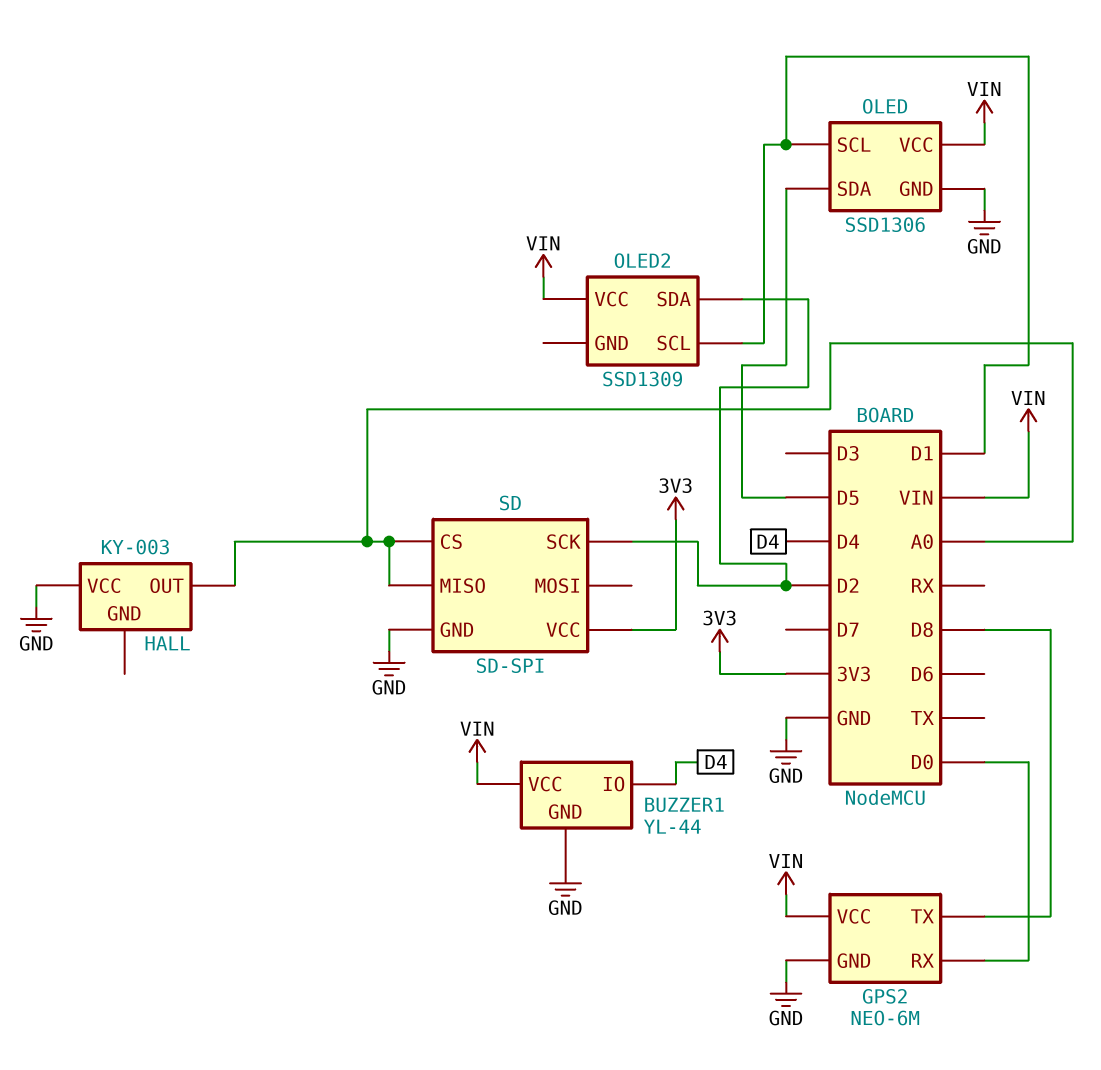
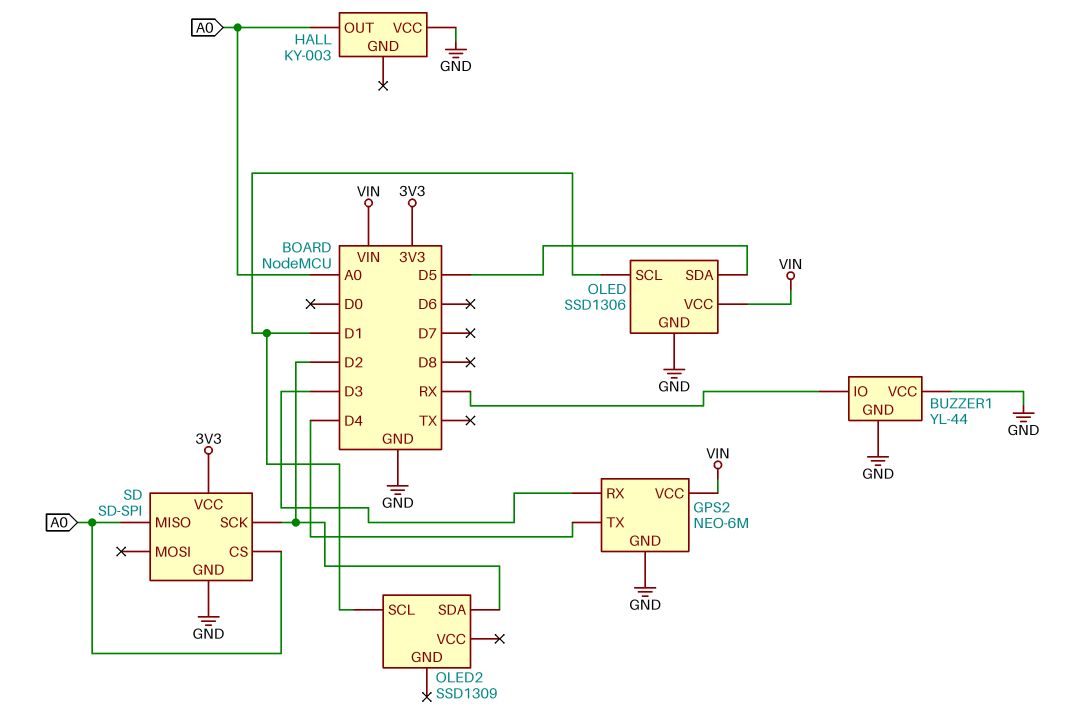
BUZZER1 pin IO: D4 -> RX
BUZZER1 pin VCC: VIN -> GND
GPS2 pin RX: D0 -> D3
GPS2 pin TX: D8 -> D4
OLED2 pin VCC: VIN -> none

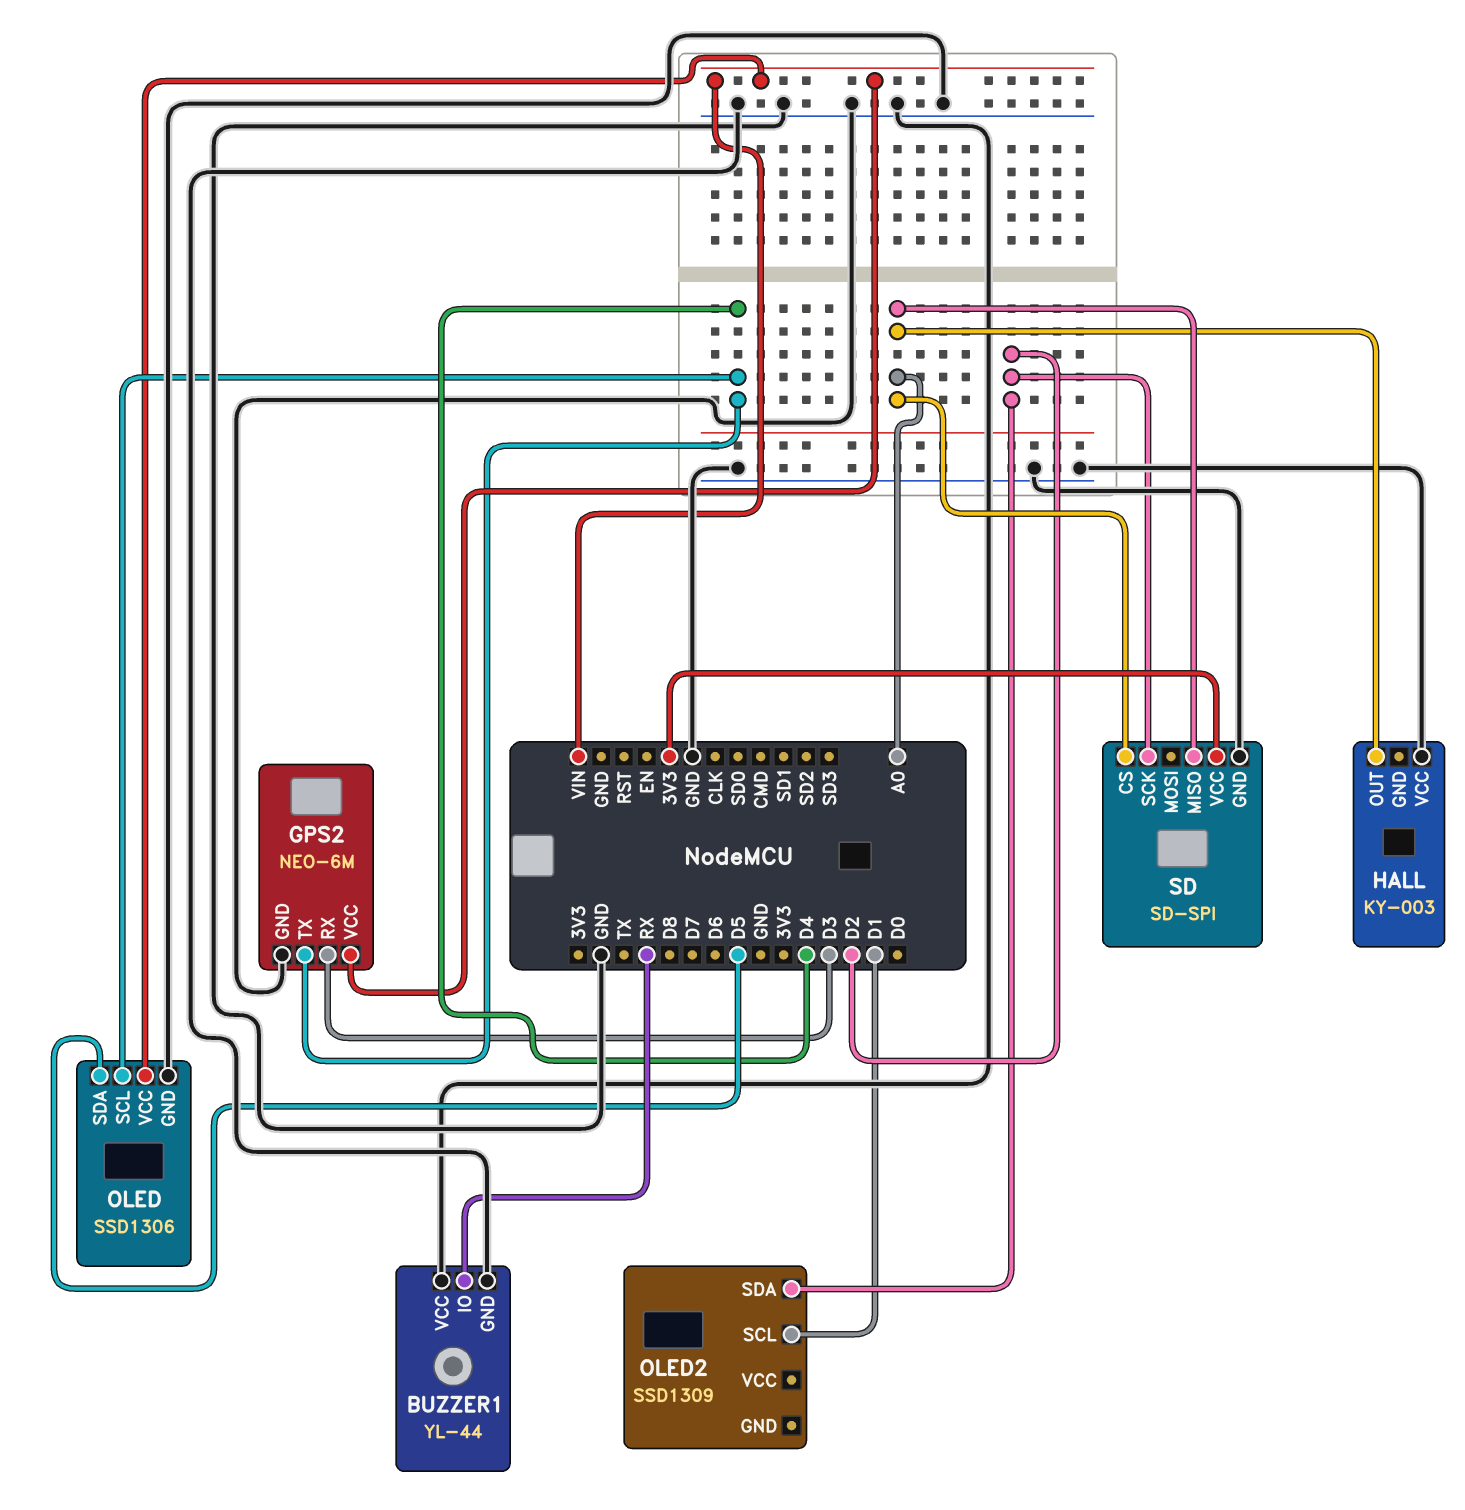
OLED pin SCL: D1 -> D4

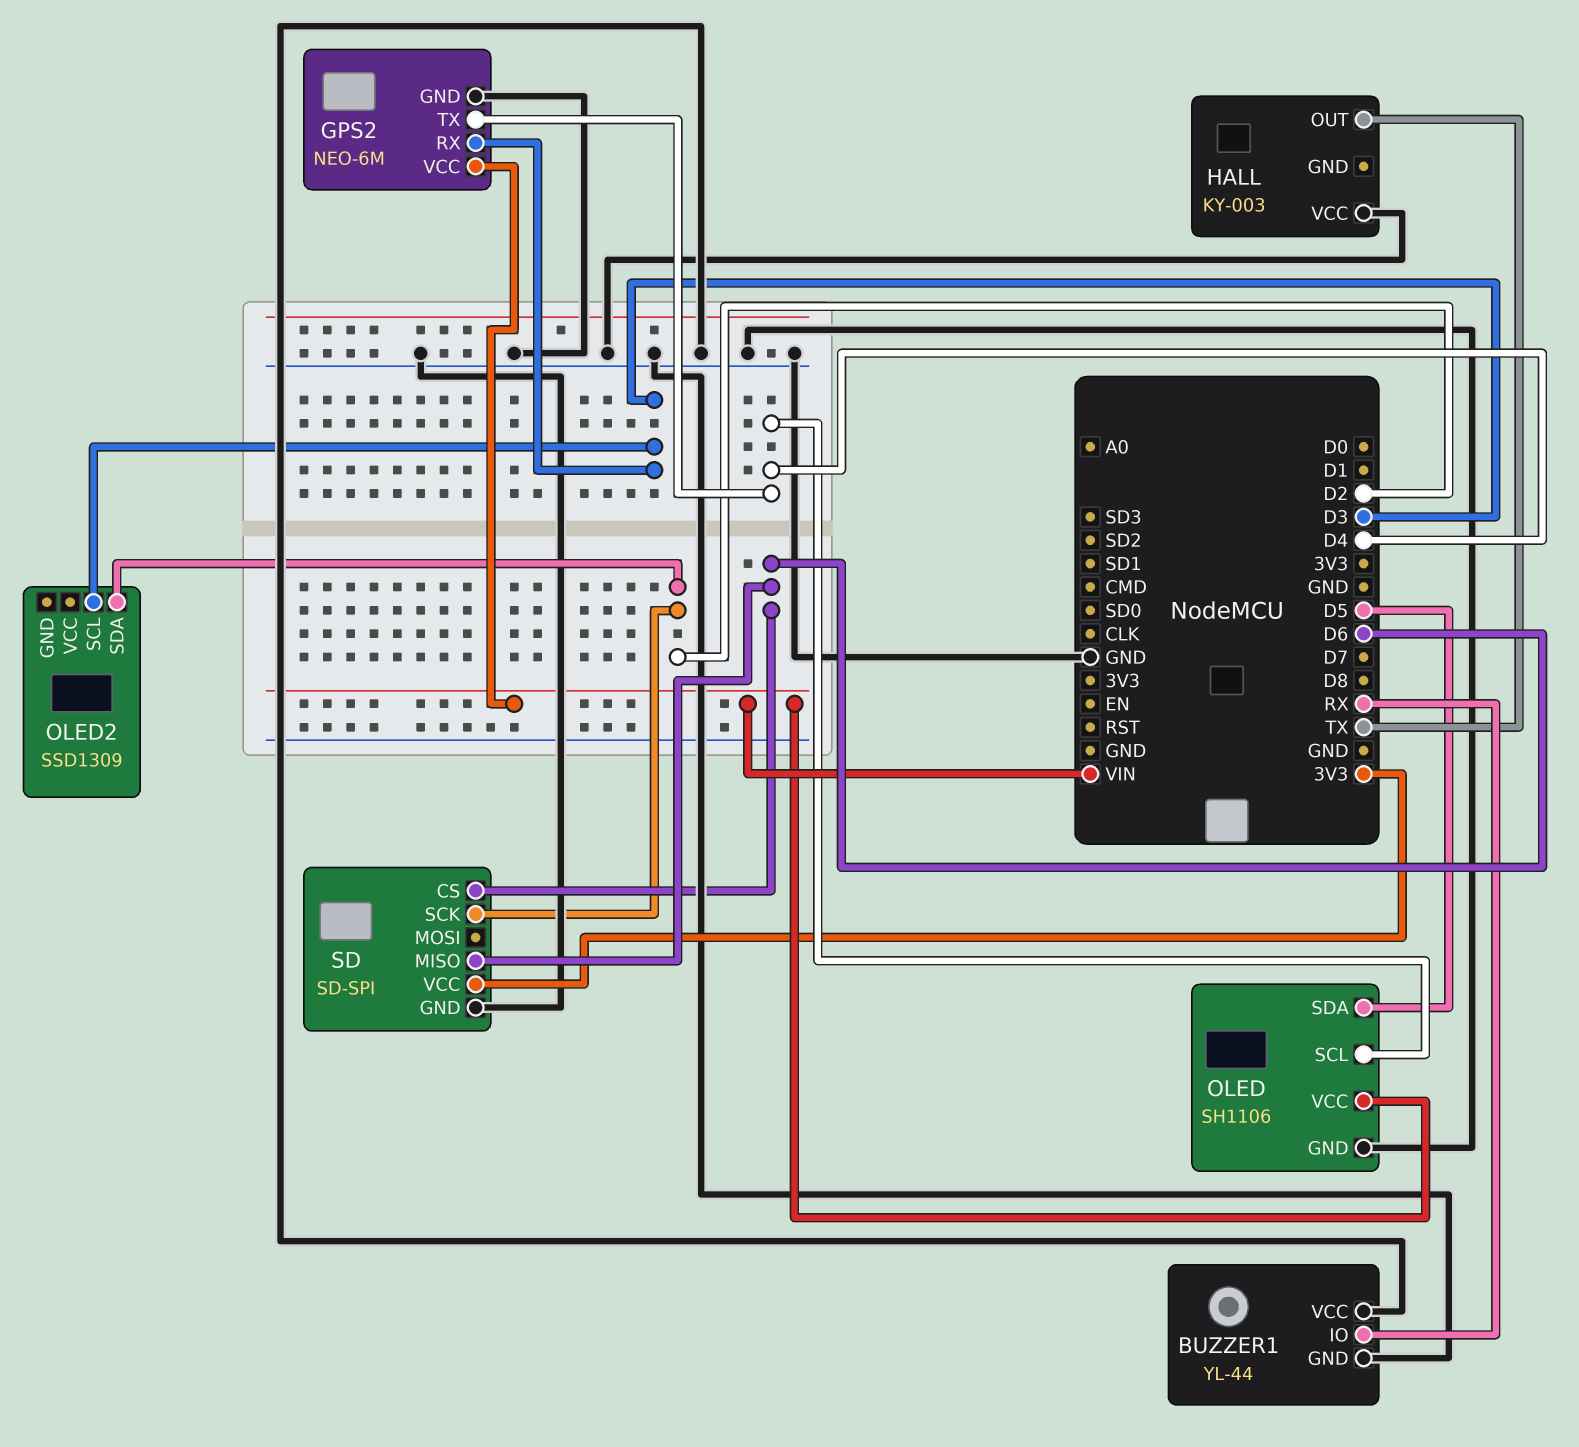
HALL pin OUT: A0 -> TX
OLED: SSD1306 -> SH1106
OLED2 pin SCL: D1 -> D3
SD pin CS: A0 -> D6
SD pin MISO: A0 -> D6

